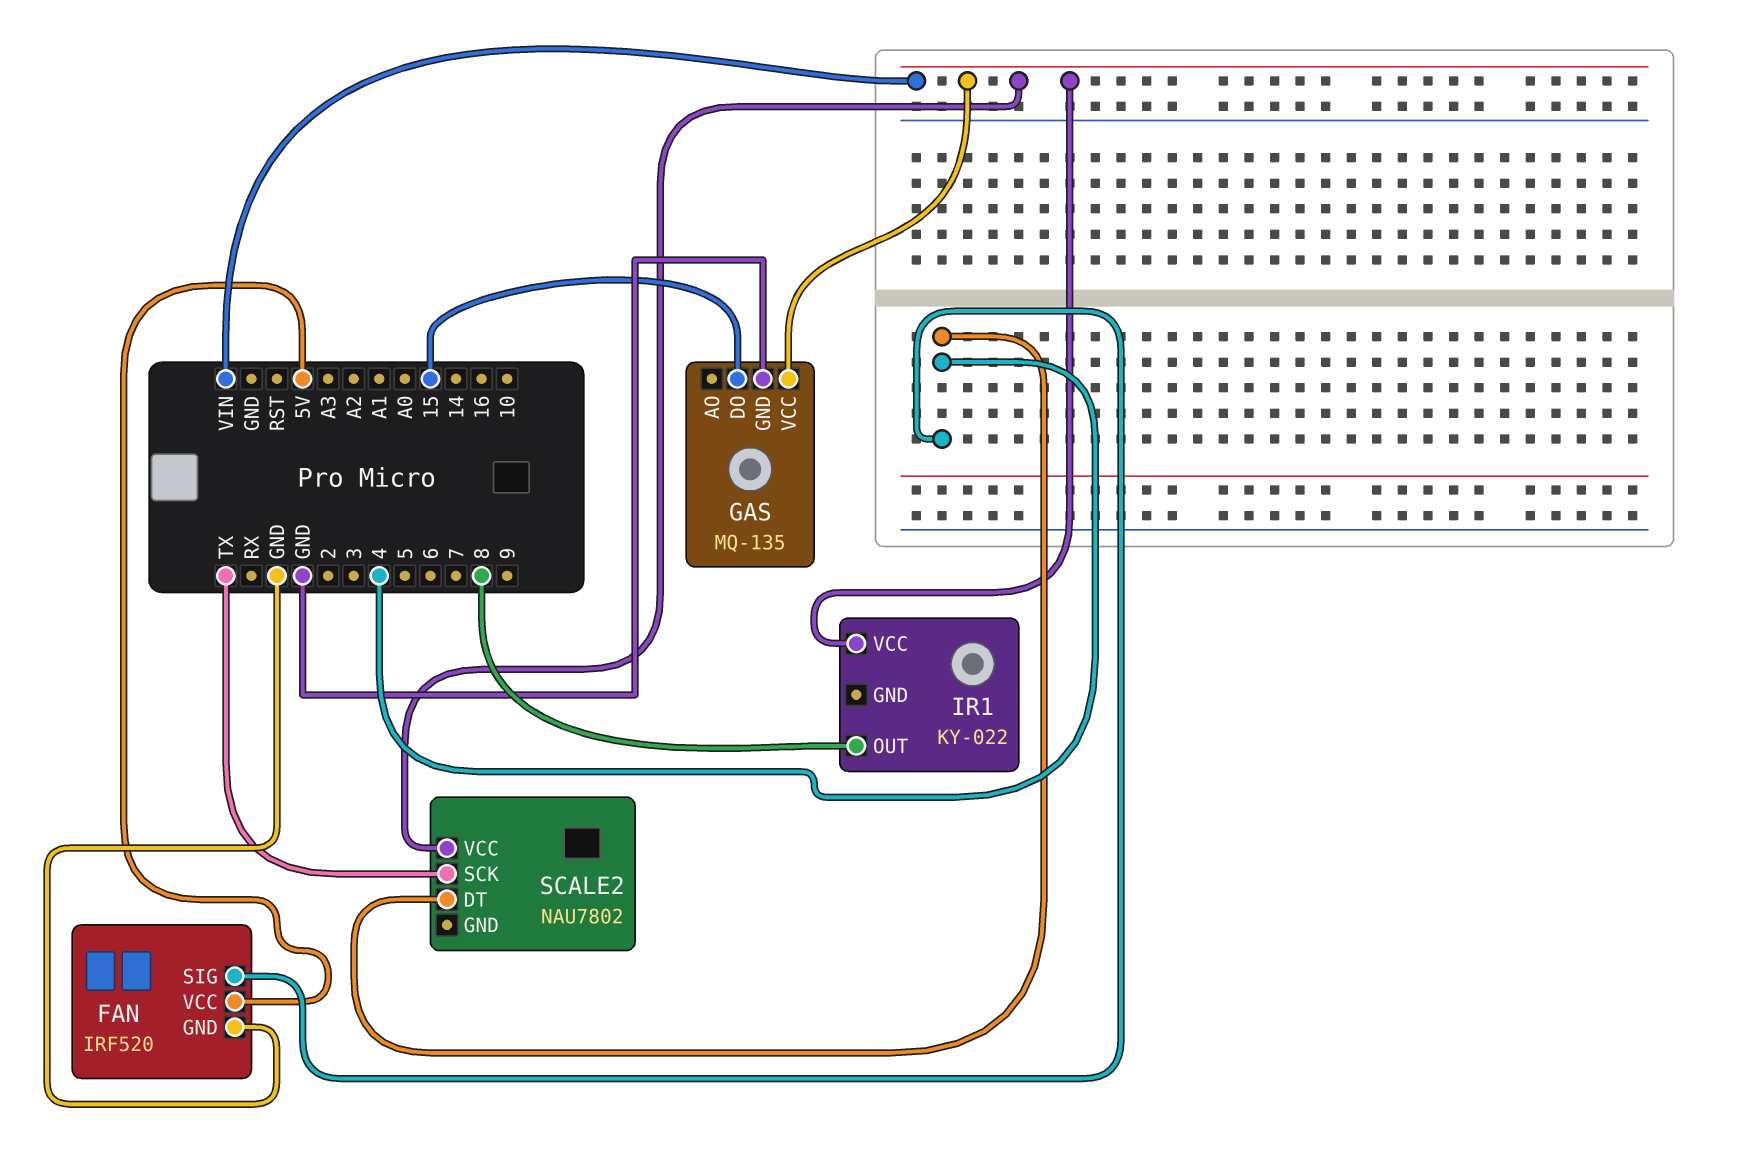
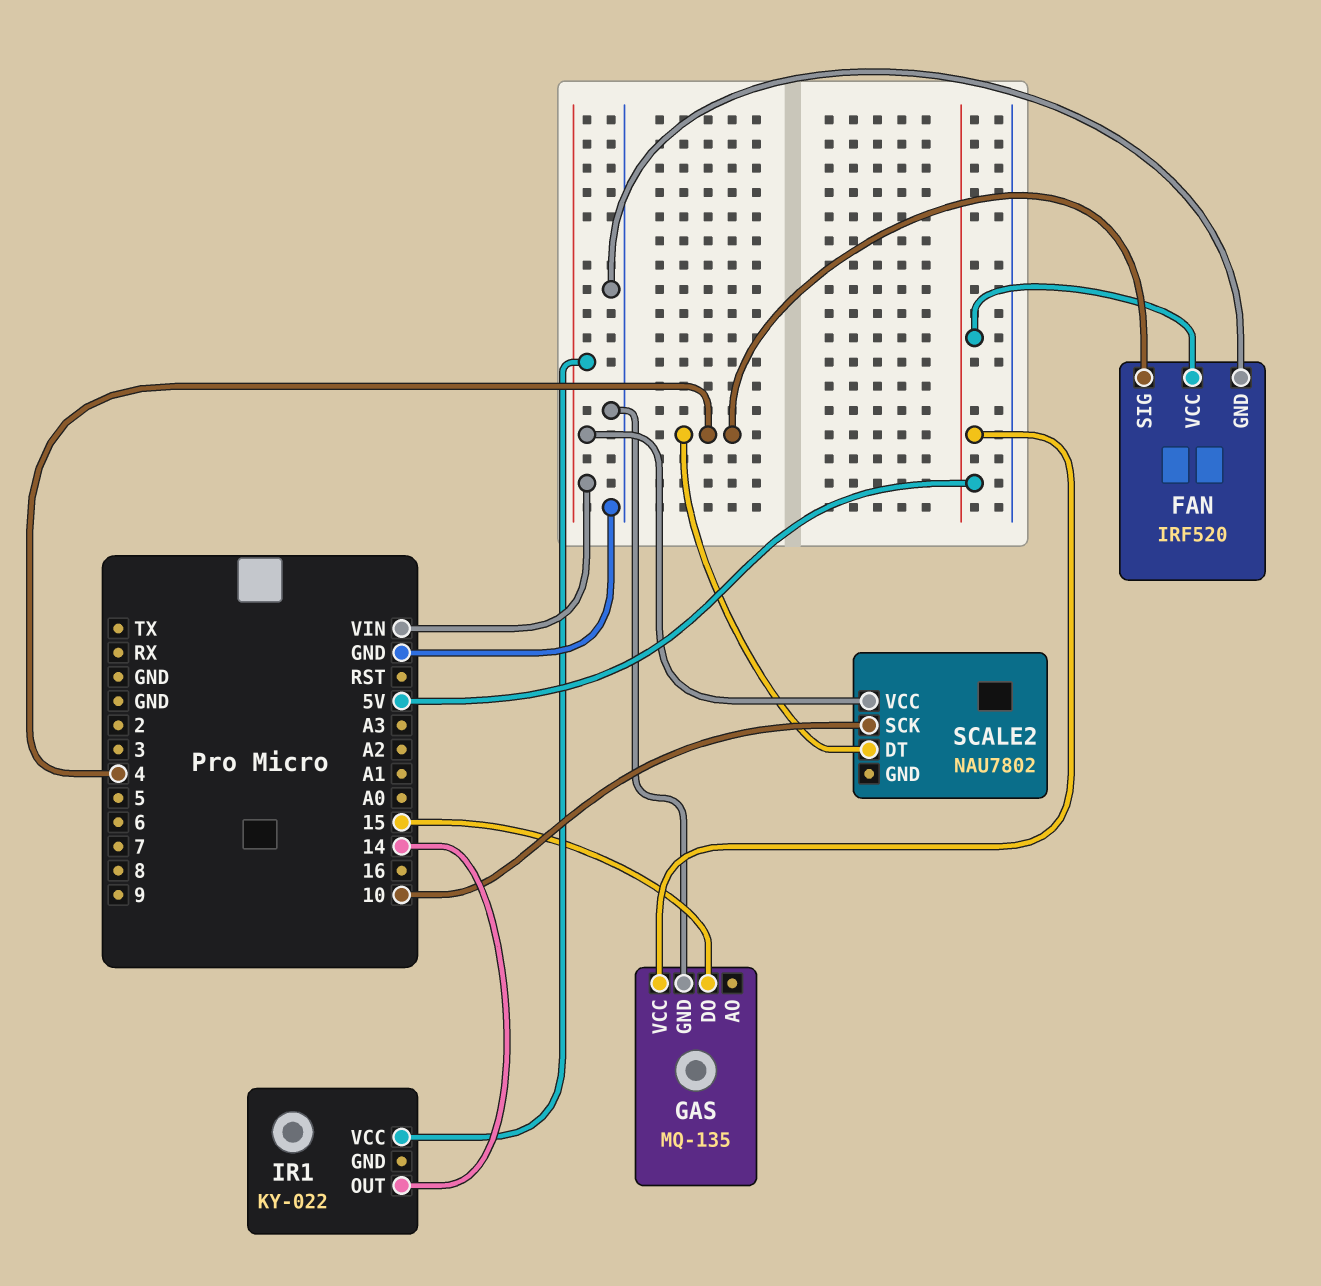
GAS pin VCC: VIN -> 5V
IR1 pin OUT: 8 -> 14
SCALE2 pin SCK: TX -> 10

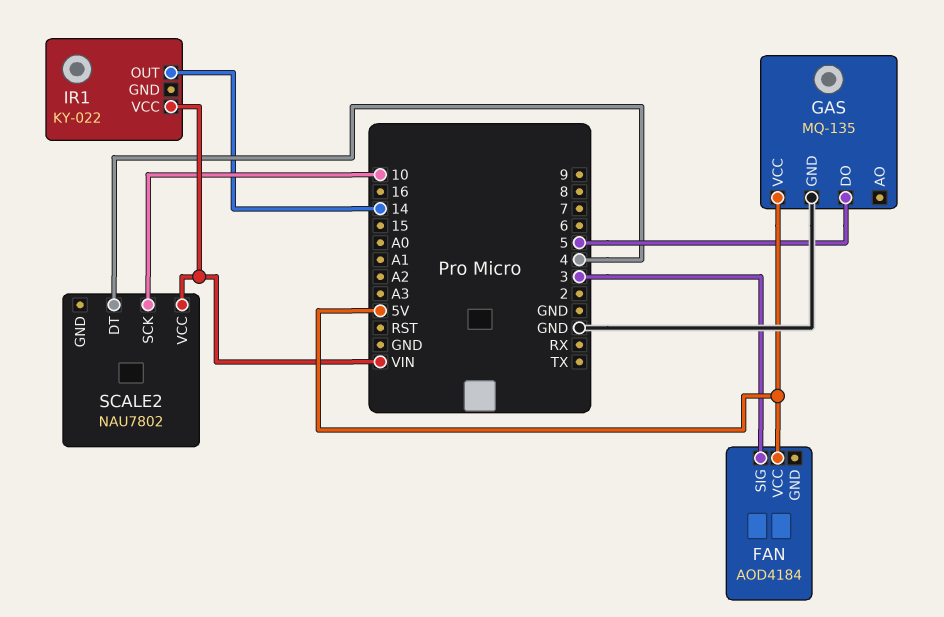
FAN: IRF520 -> AOD4184
FAN pin GND: GND -> none
FAN pin SIG: 4 -> 3
GAS pin DO: 15 -> 5

